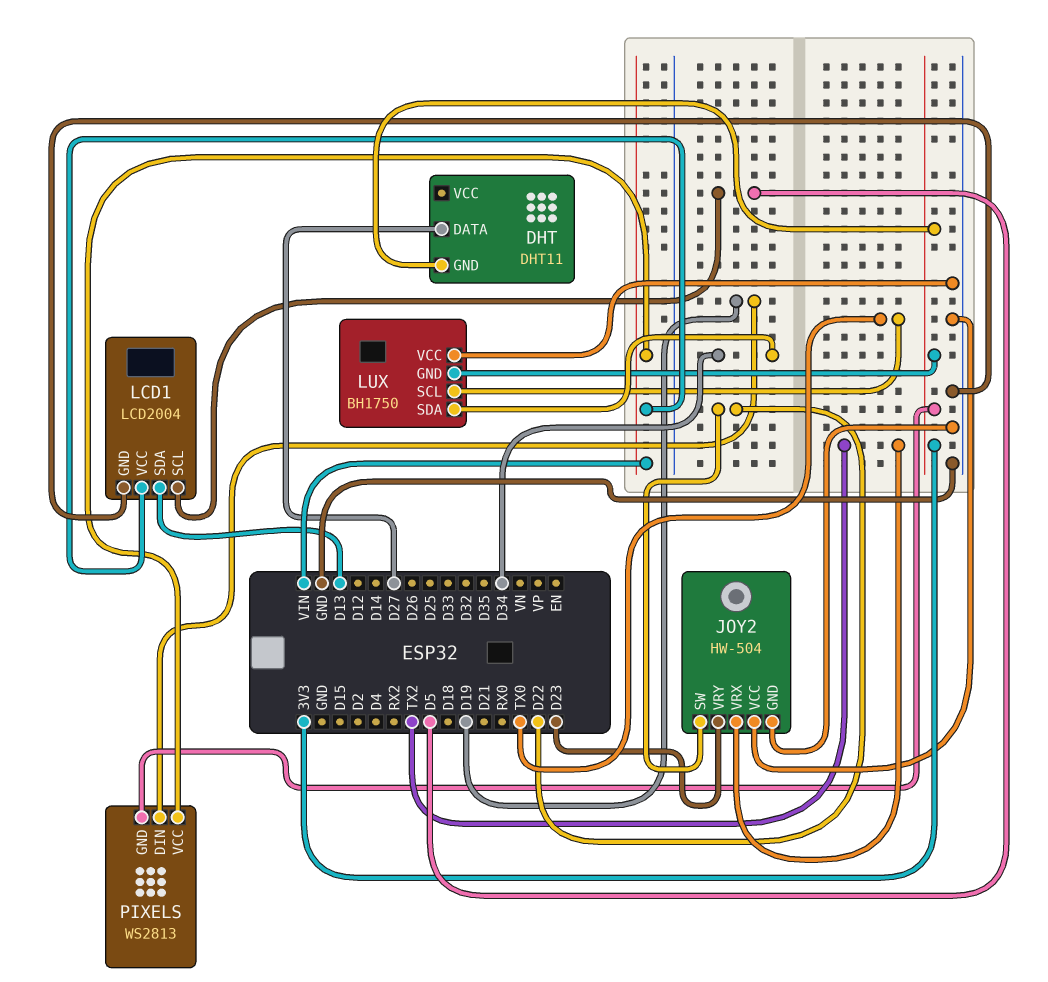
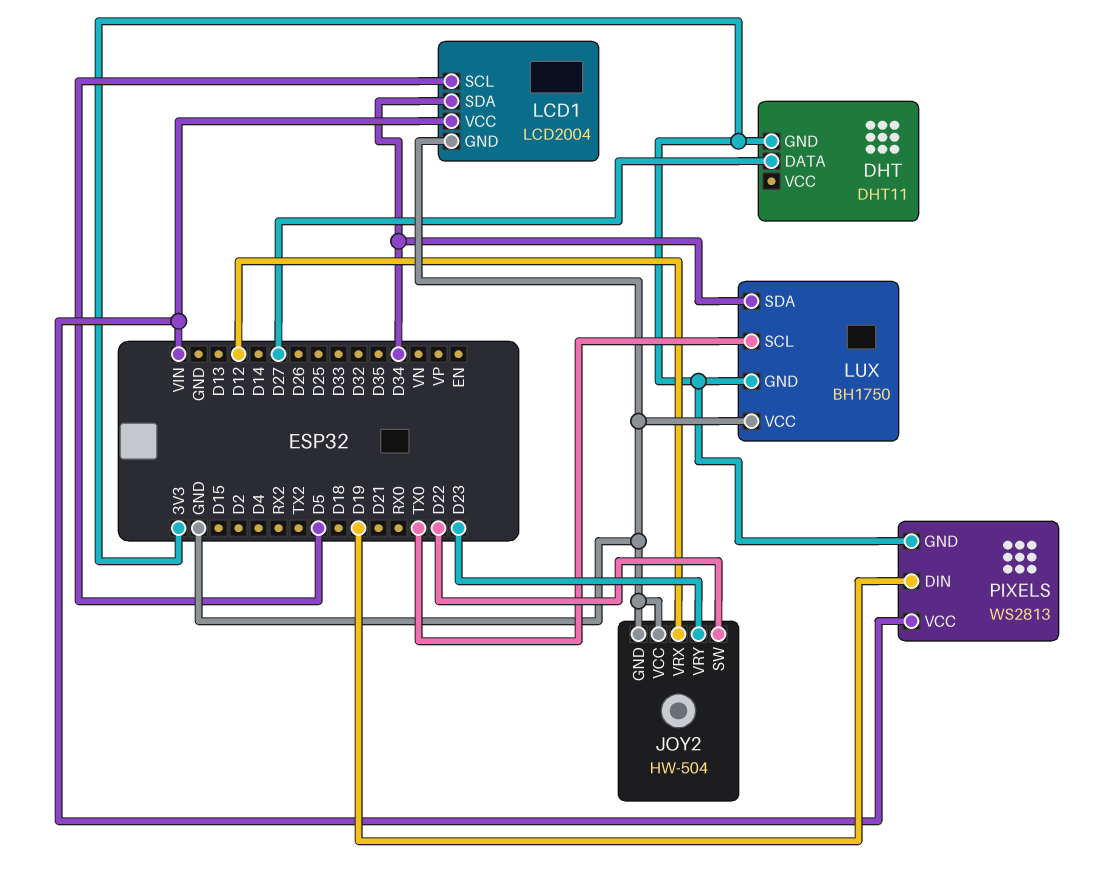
JOY2 pin VRX: TX2 -> D12
LCD1 pin SDA: D13 -> D34

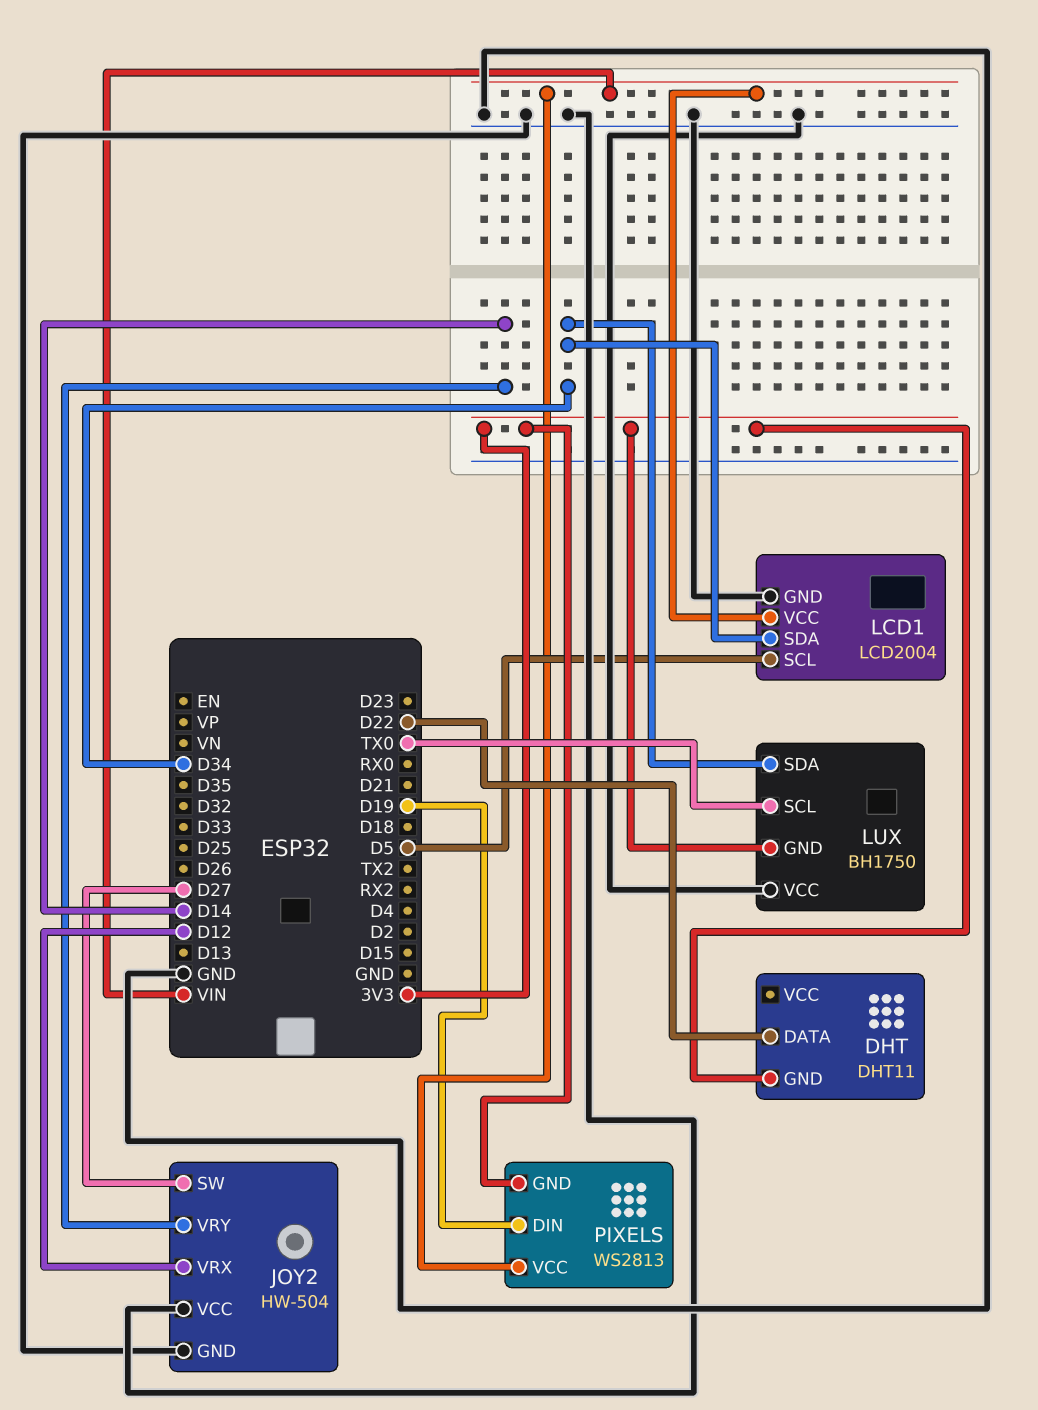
DHT pin DATA: D27 -> D22
JOY2 pin SW: D22 -> D27
JOY2 pin VRY: D23 -> D14

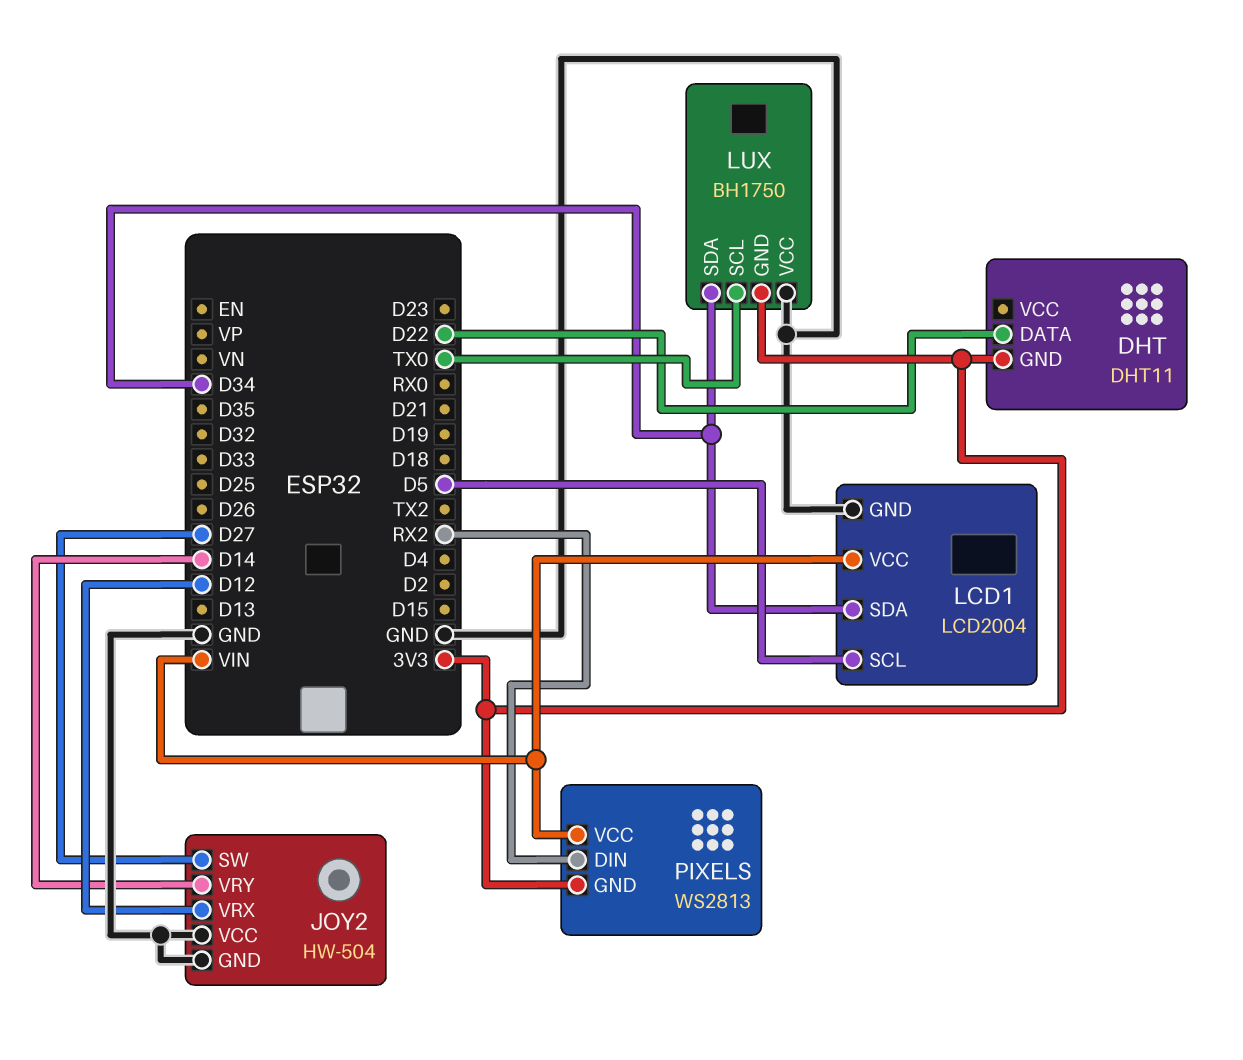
PIXELS pin DIN: D19 -> RX2

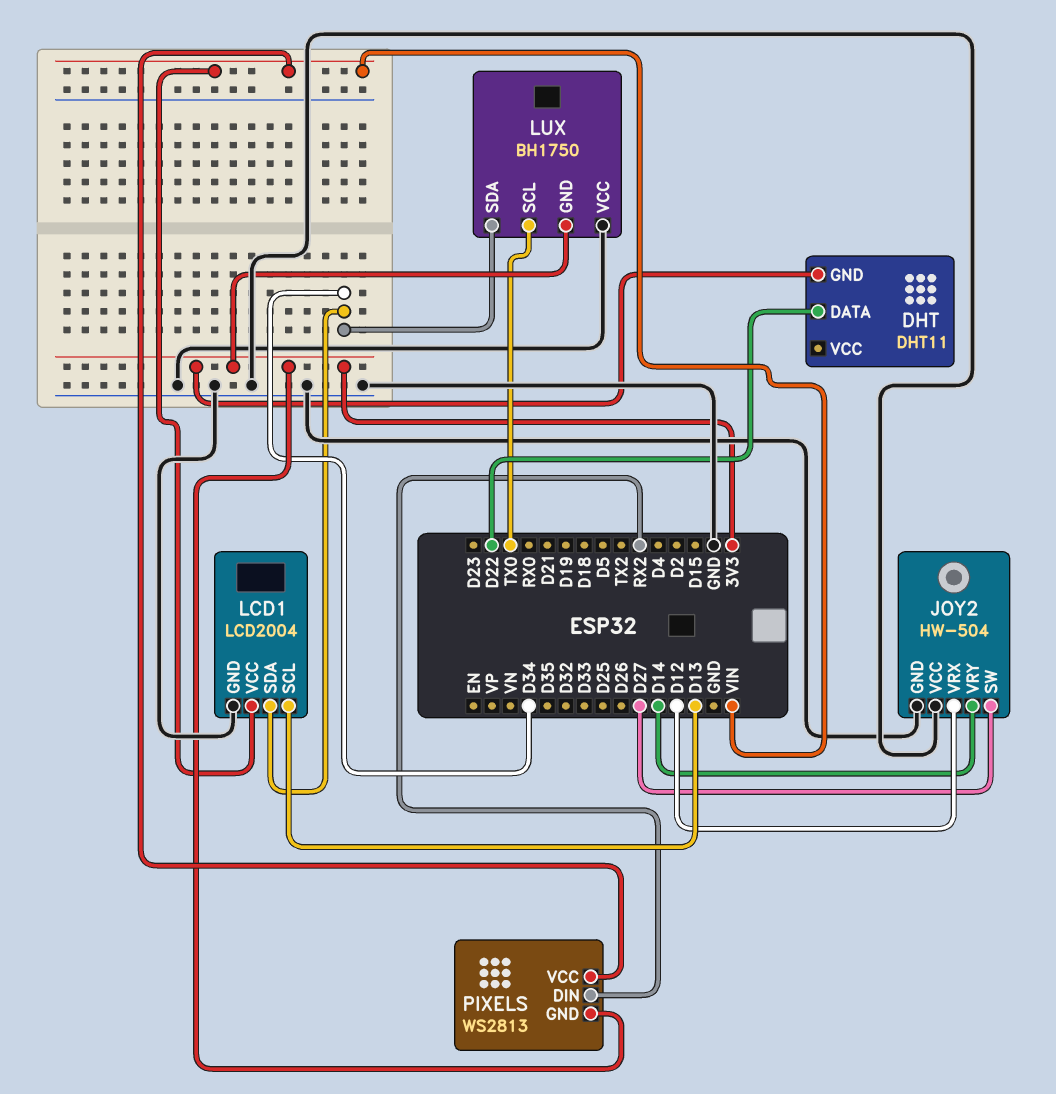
LCD1 pin SCL: D5 -> D13

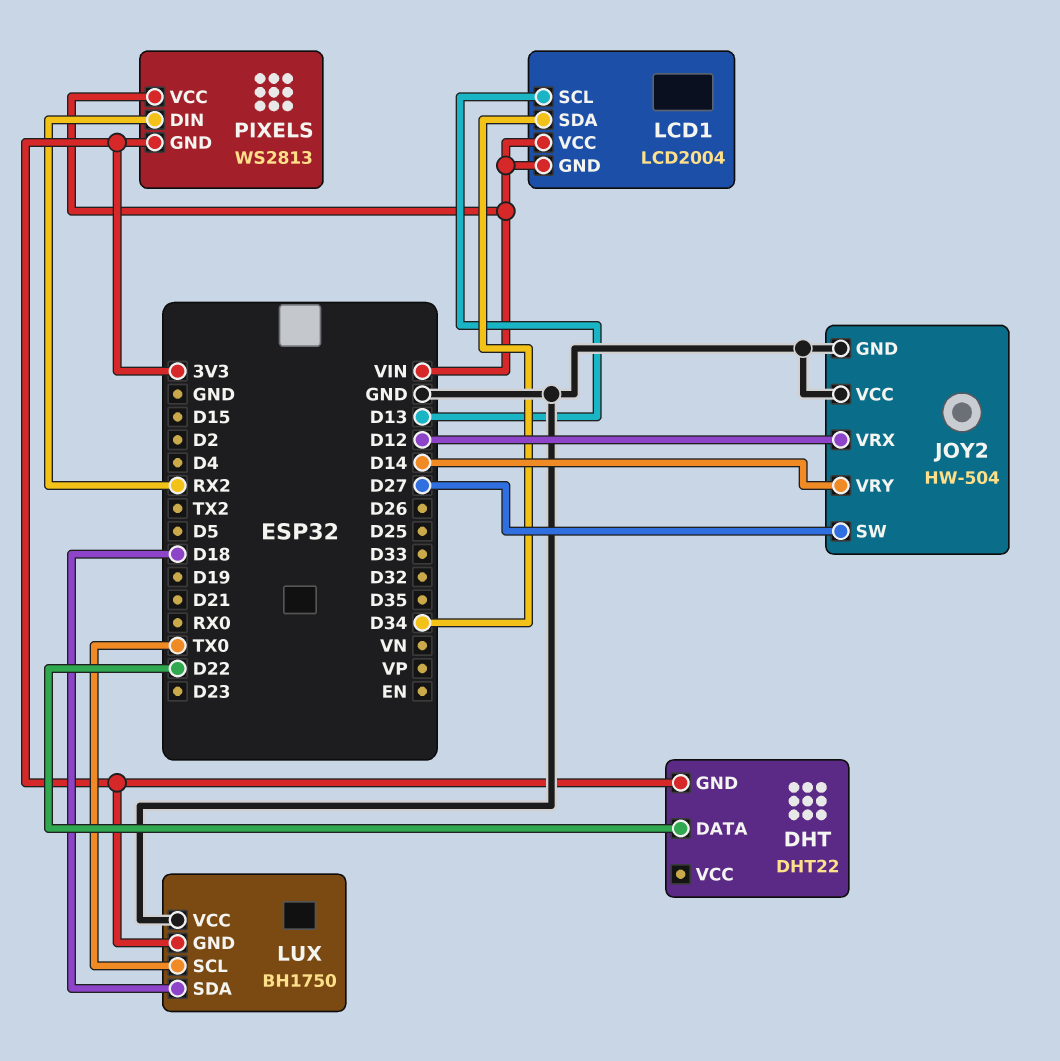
DHT: DHT11 -> DHT22
LCD1 pin GND: GND -> VIN
LUX pin SDA: D34 -> D18

